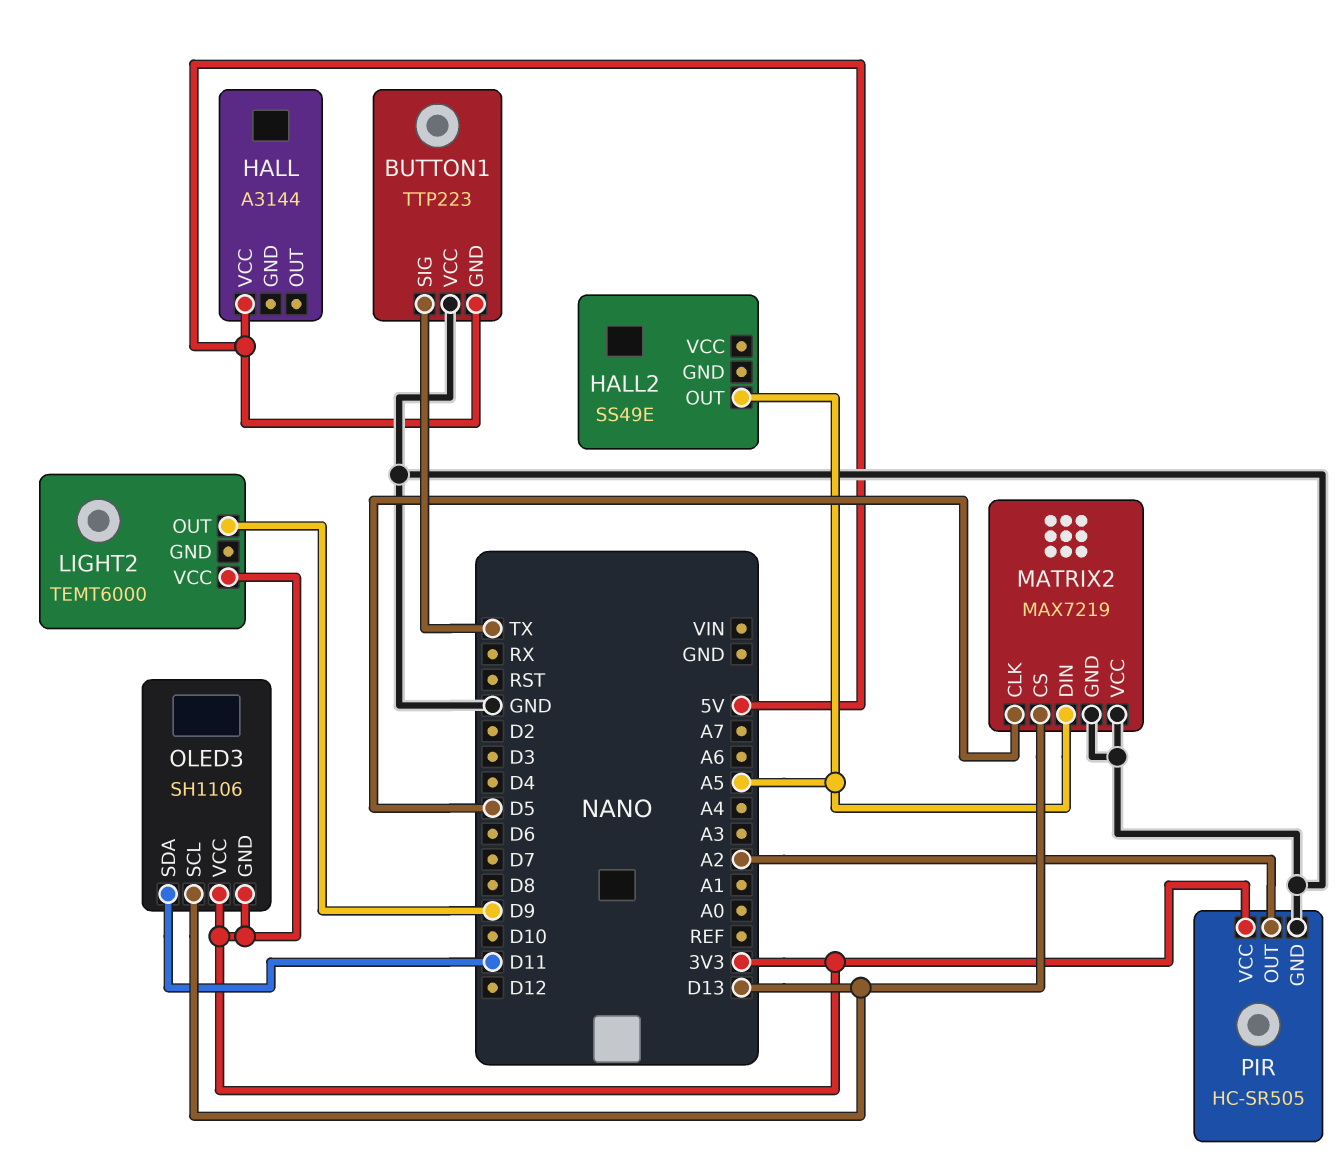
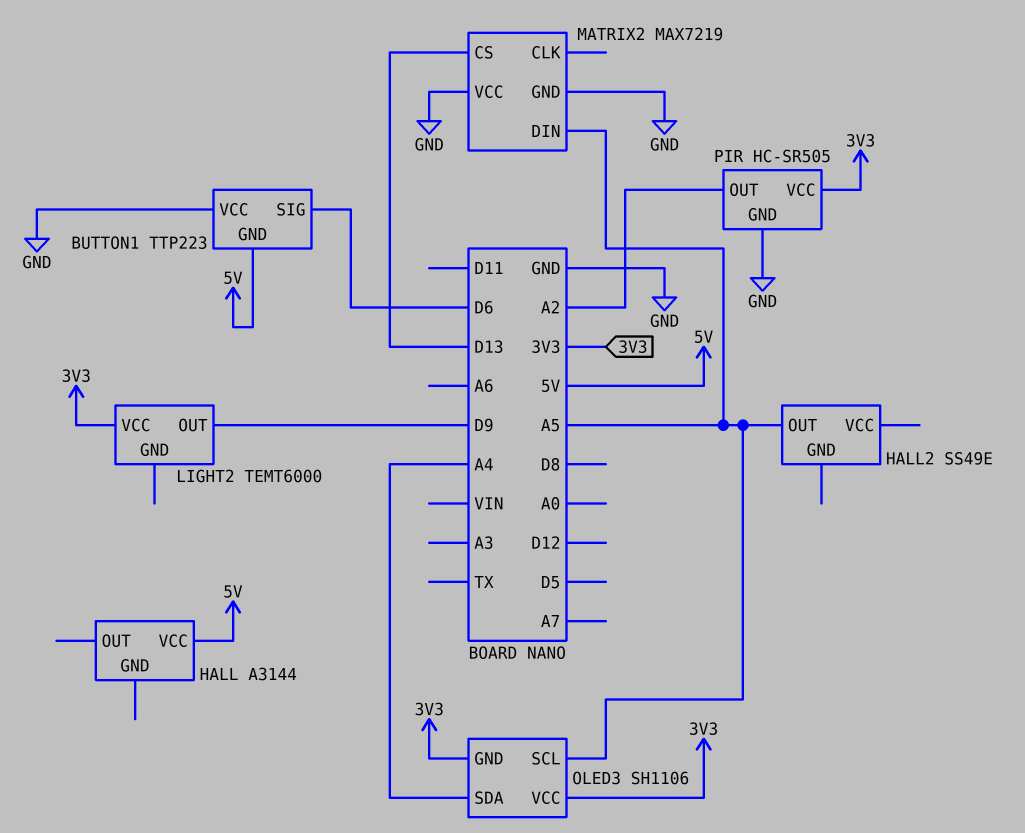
BUTTON1 pin SIG: TX -> D6
MATRIX2 pin CLK: D5 -> none
OLED3 pin SCL: D13 -> A5
OLED3 pin SDA: D11 -> A4

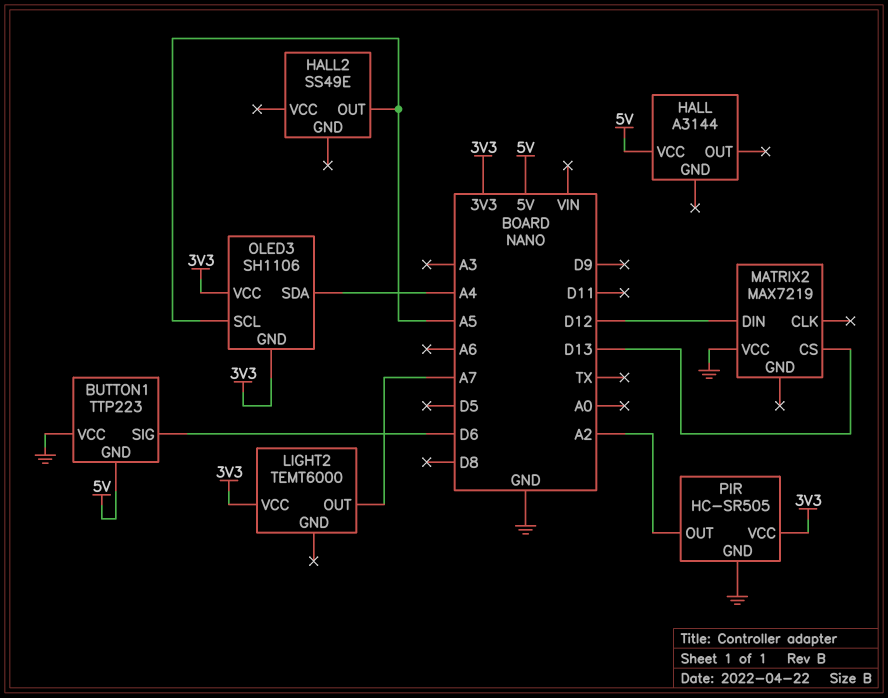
LIGHT2 pin OUT: D9 -> A7
MATRIX2 pin DIN: A5 -> D12
MATRIX2 pin GND: GND -> none

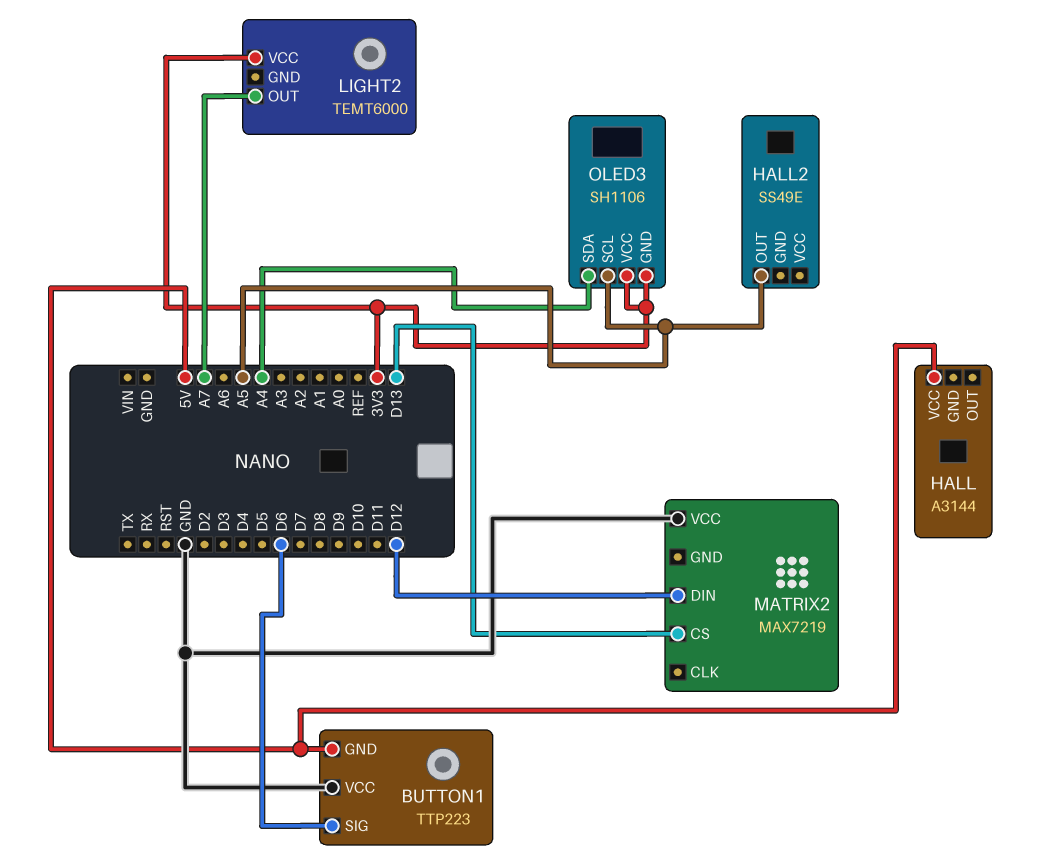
PIR: HC-SR505 -> none
PIR pin GND: GND -> none
PIR pin OUT: A2 -> none
PIR pin VCC: 3V3 -> none

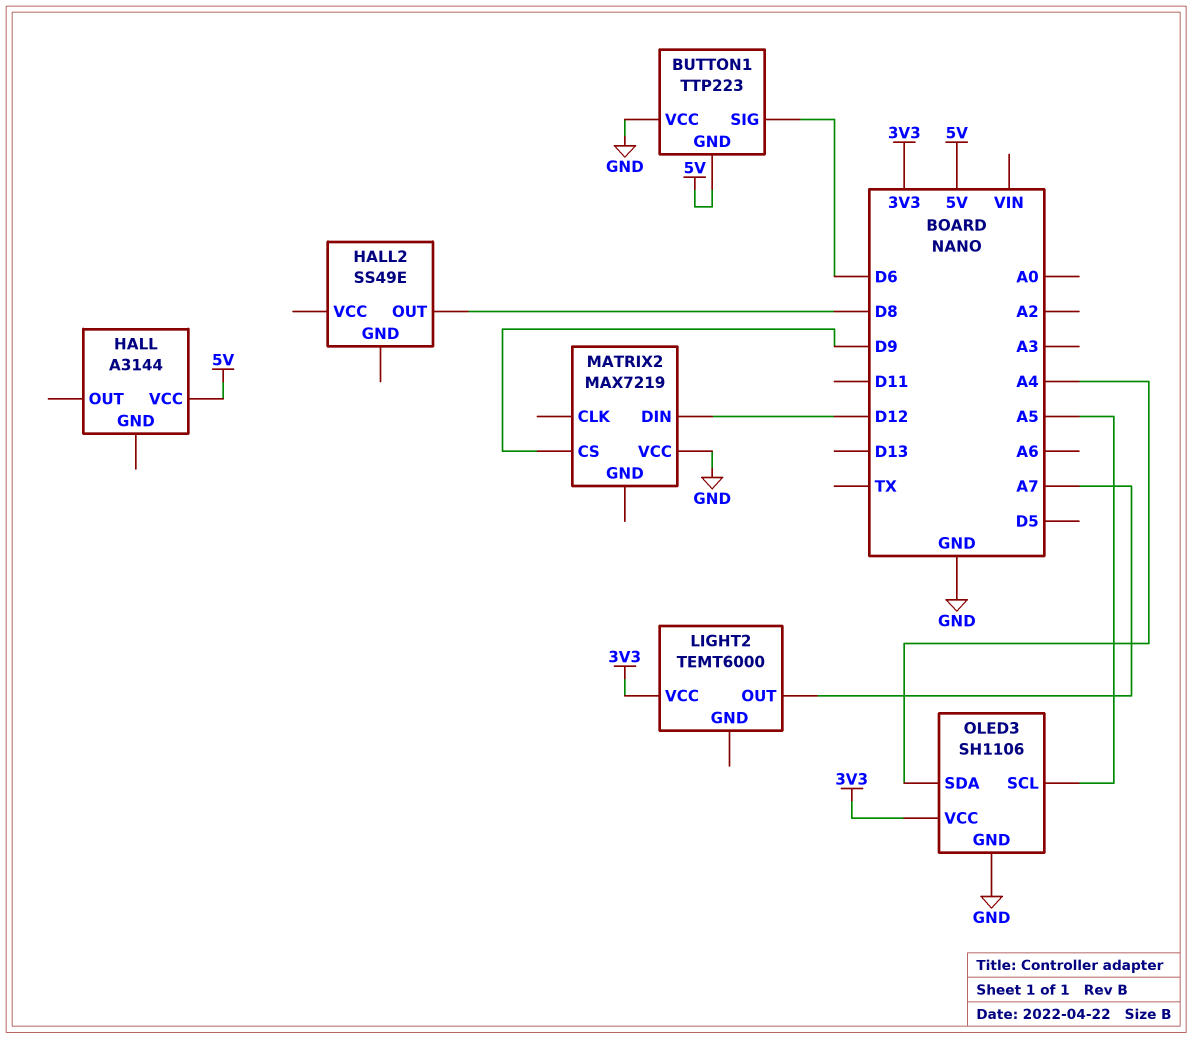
HALL2 pin OUT: A5 -> D8
MATRIX2 pin CS: D13 -> D9
OLED3 pin GND: 3V3 -> GND

